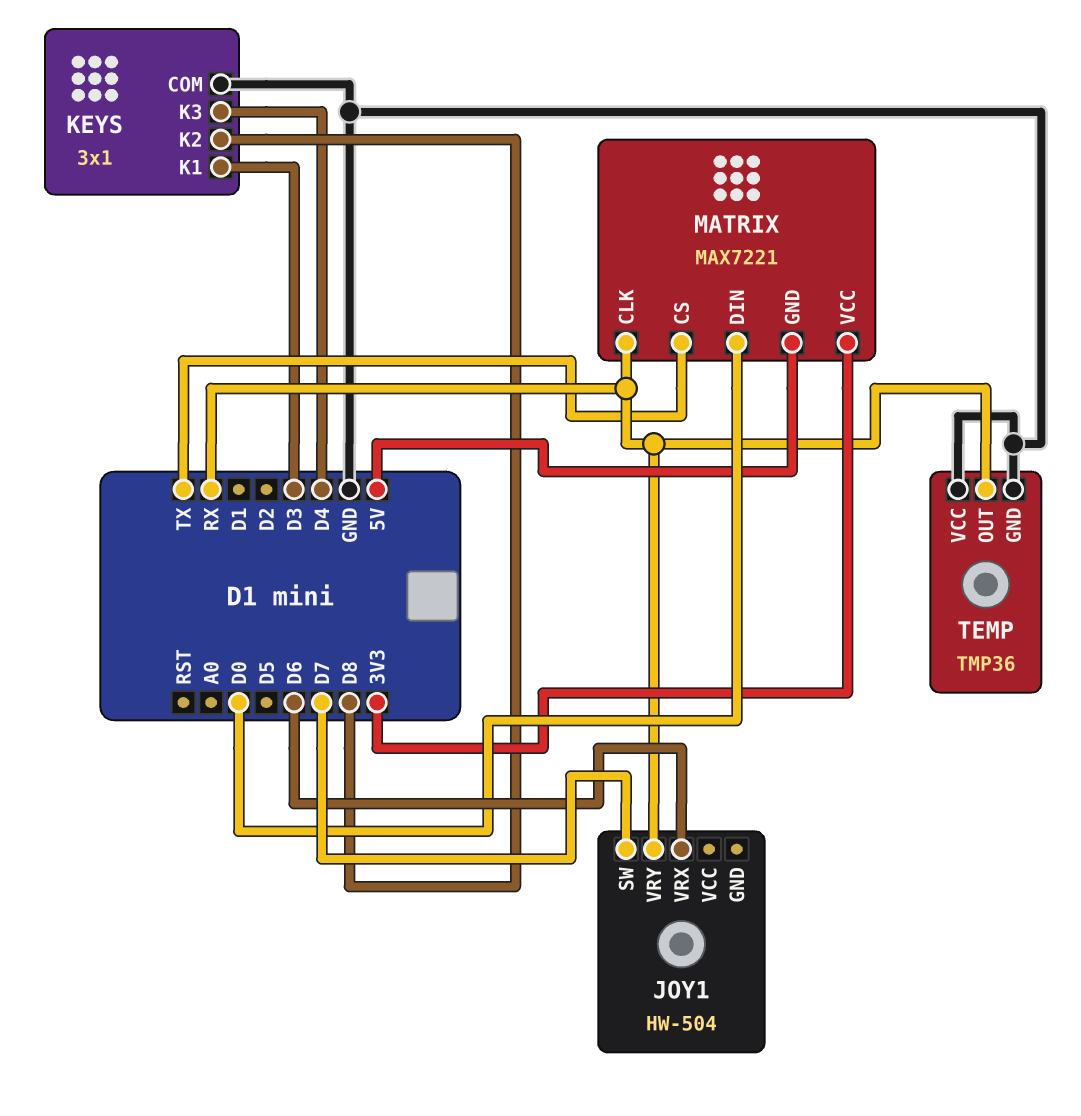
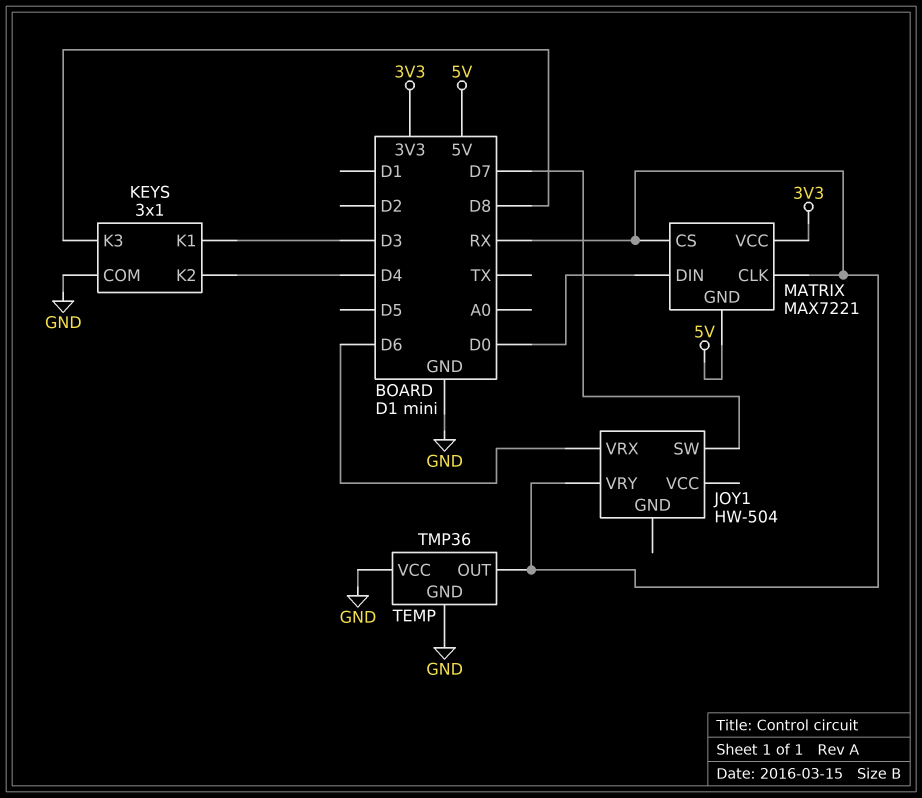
KEYS pin K2: D8 -> D4
KEYS pin K3: D4 -> D8
MATRIX pin CS: TX -> RX

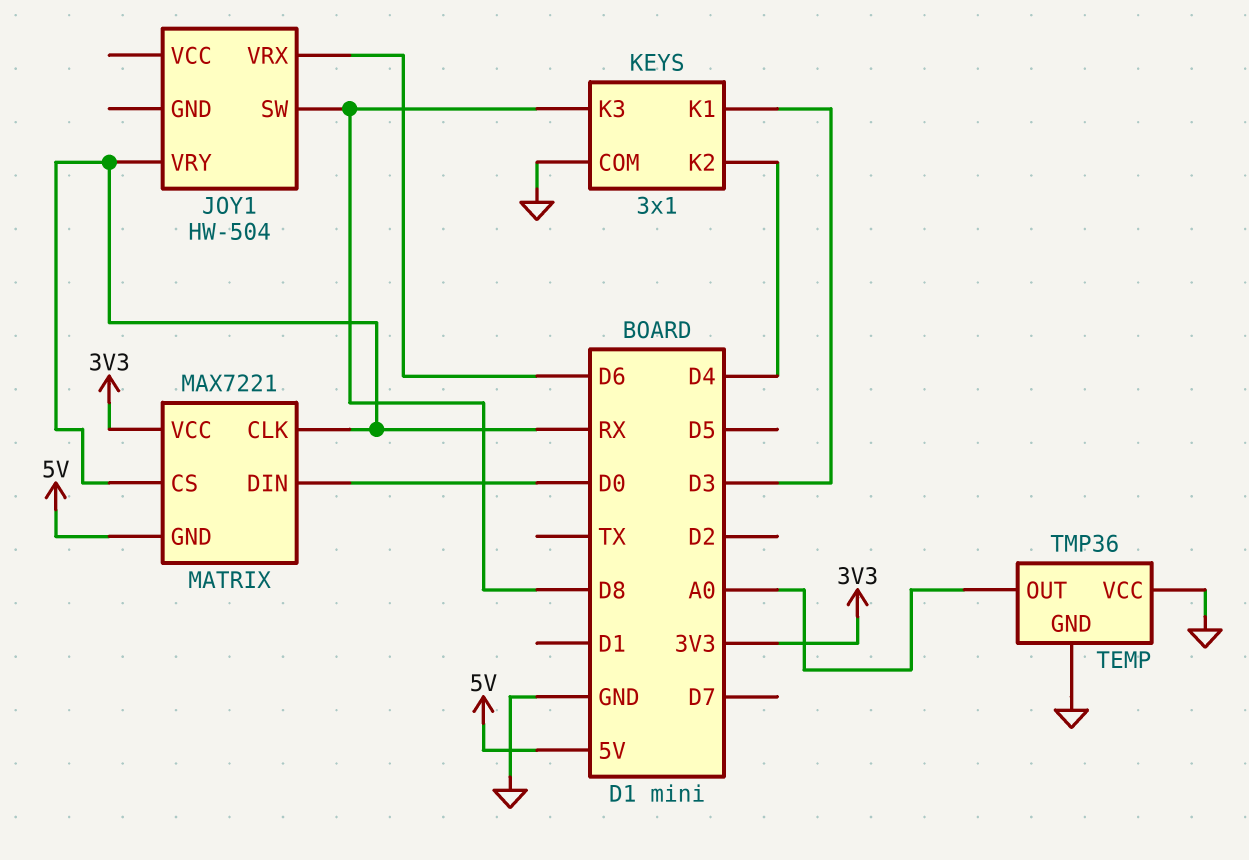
JOY1 pin SW: D7 -> D8
TEMP pin OUT: RX -> A0

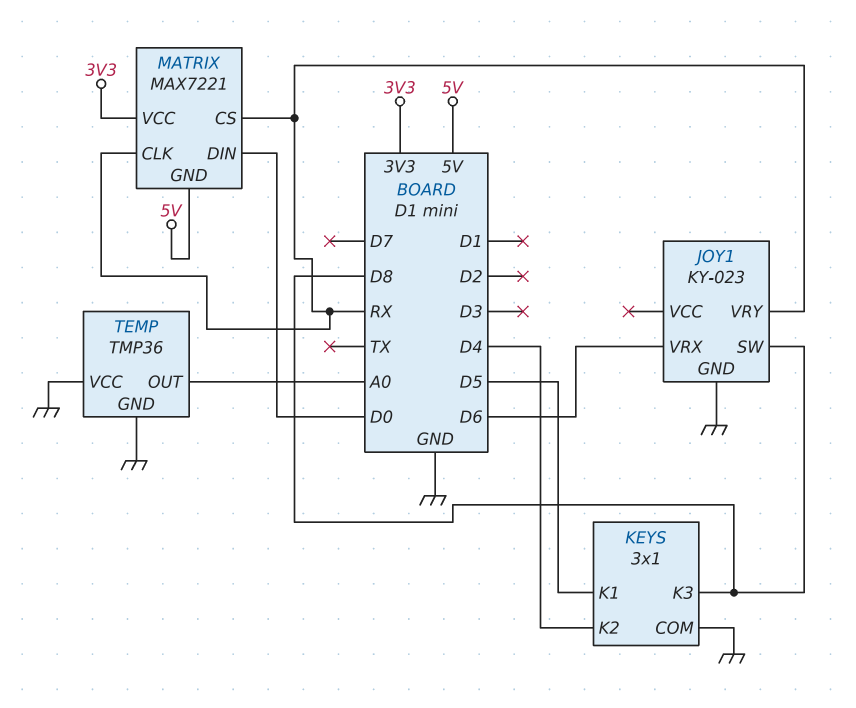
JOY1: HW-504 -> KY-023
JOY1 pin GND: none -> GND
KEYS pin K1: D3 -> D5

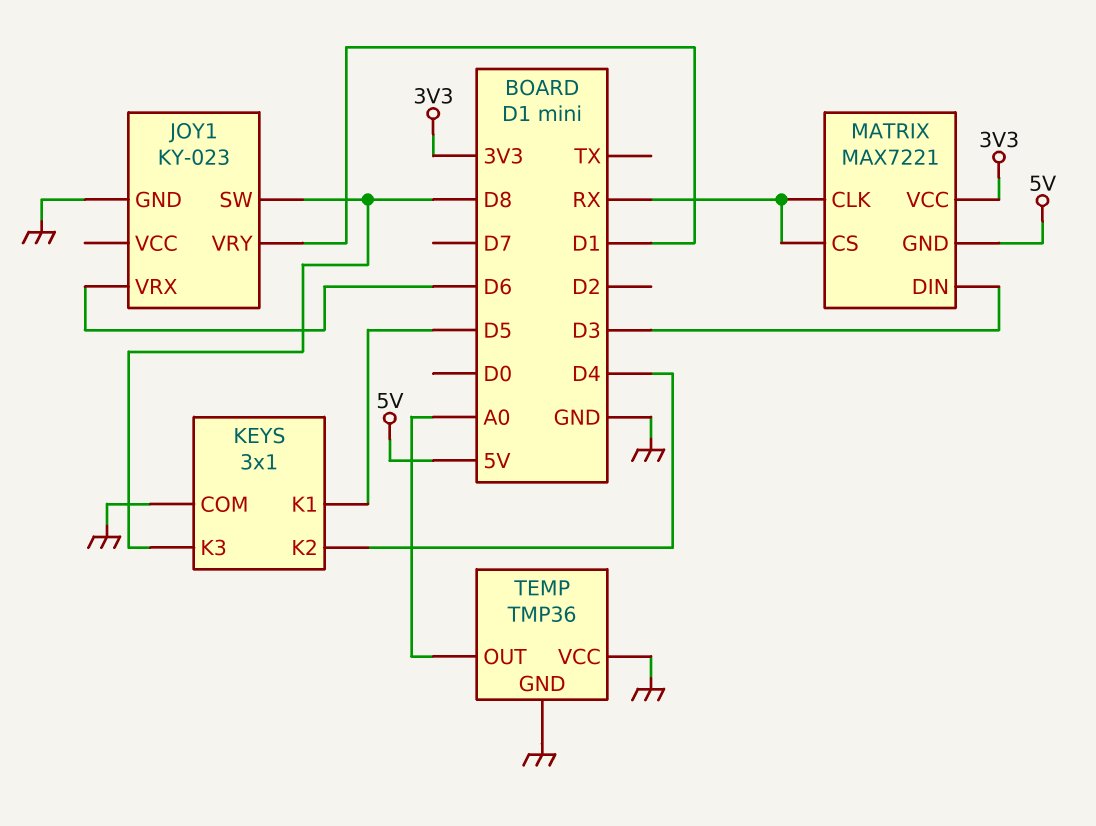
JOY1 pin VRY: RX -> D1
MATRIX pin DIN: D0 -> D3

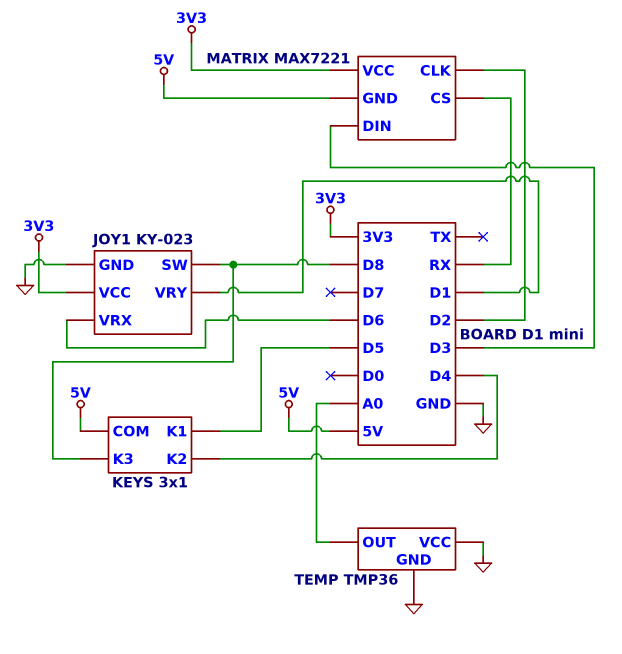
JOY1 pin VCC: none -> 3V3
KEYS pin COM: GND -> 5V
MATRIX pin CLK: RX -> D2

